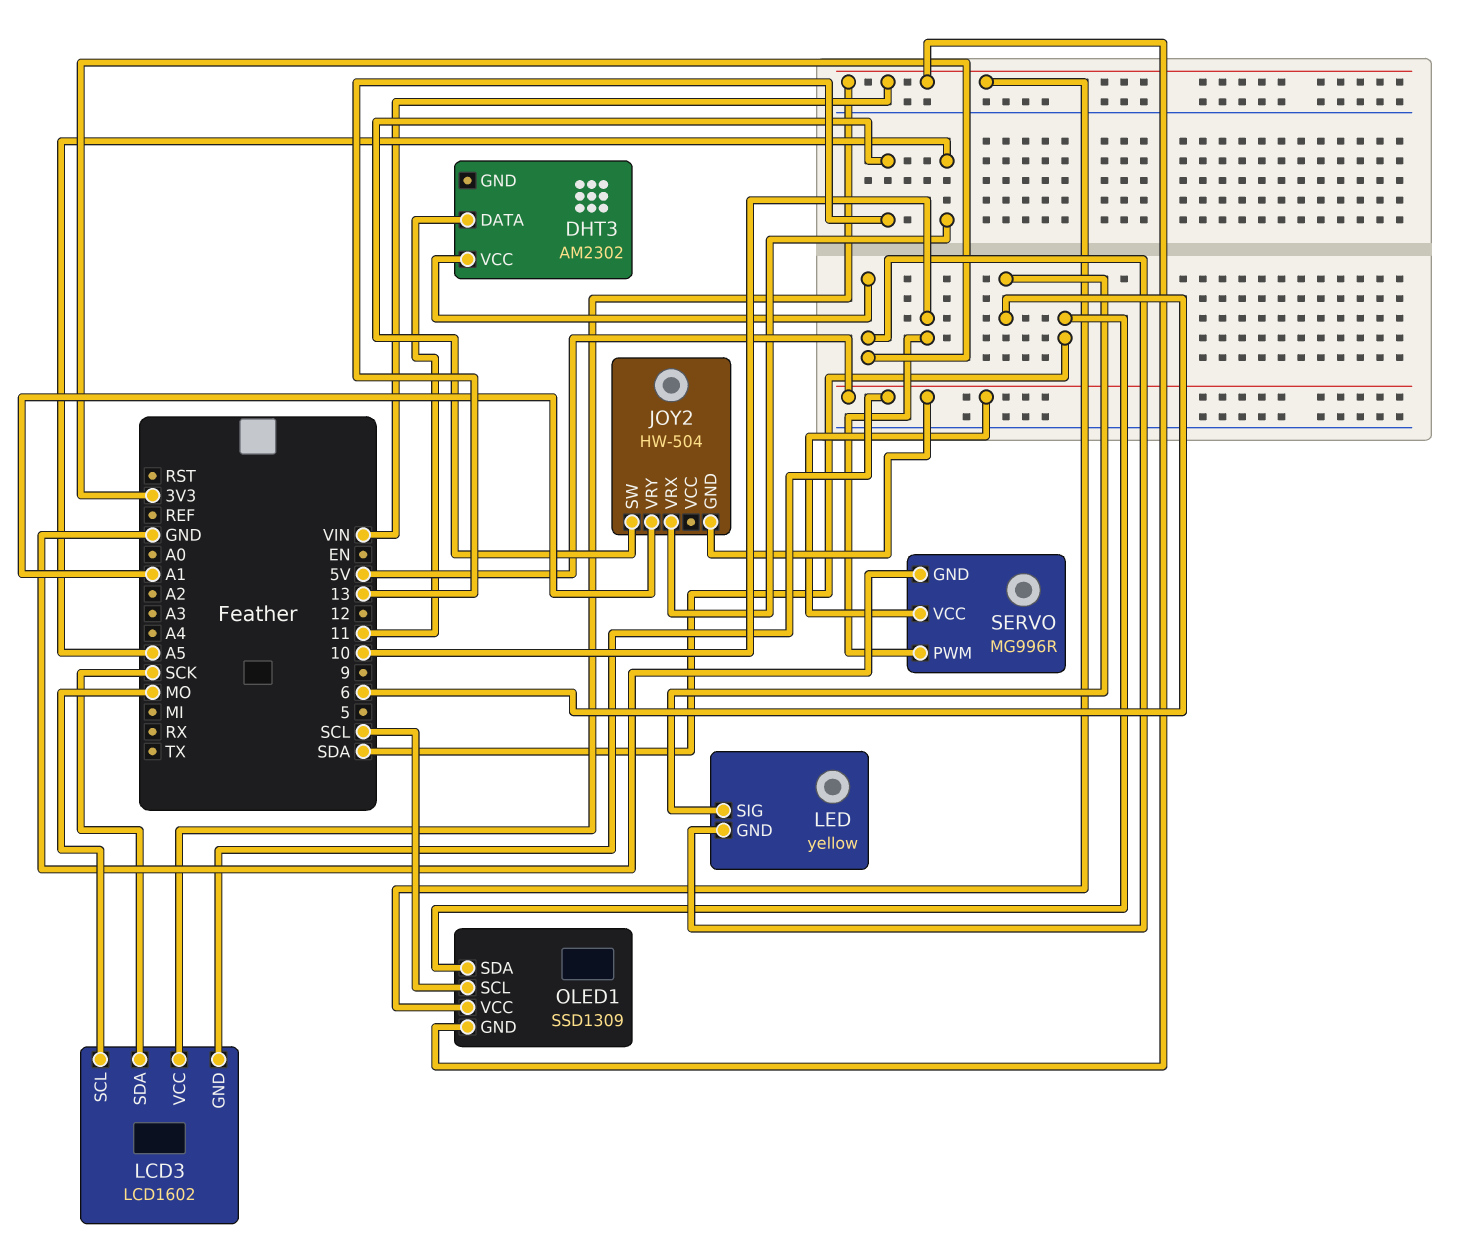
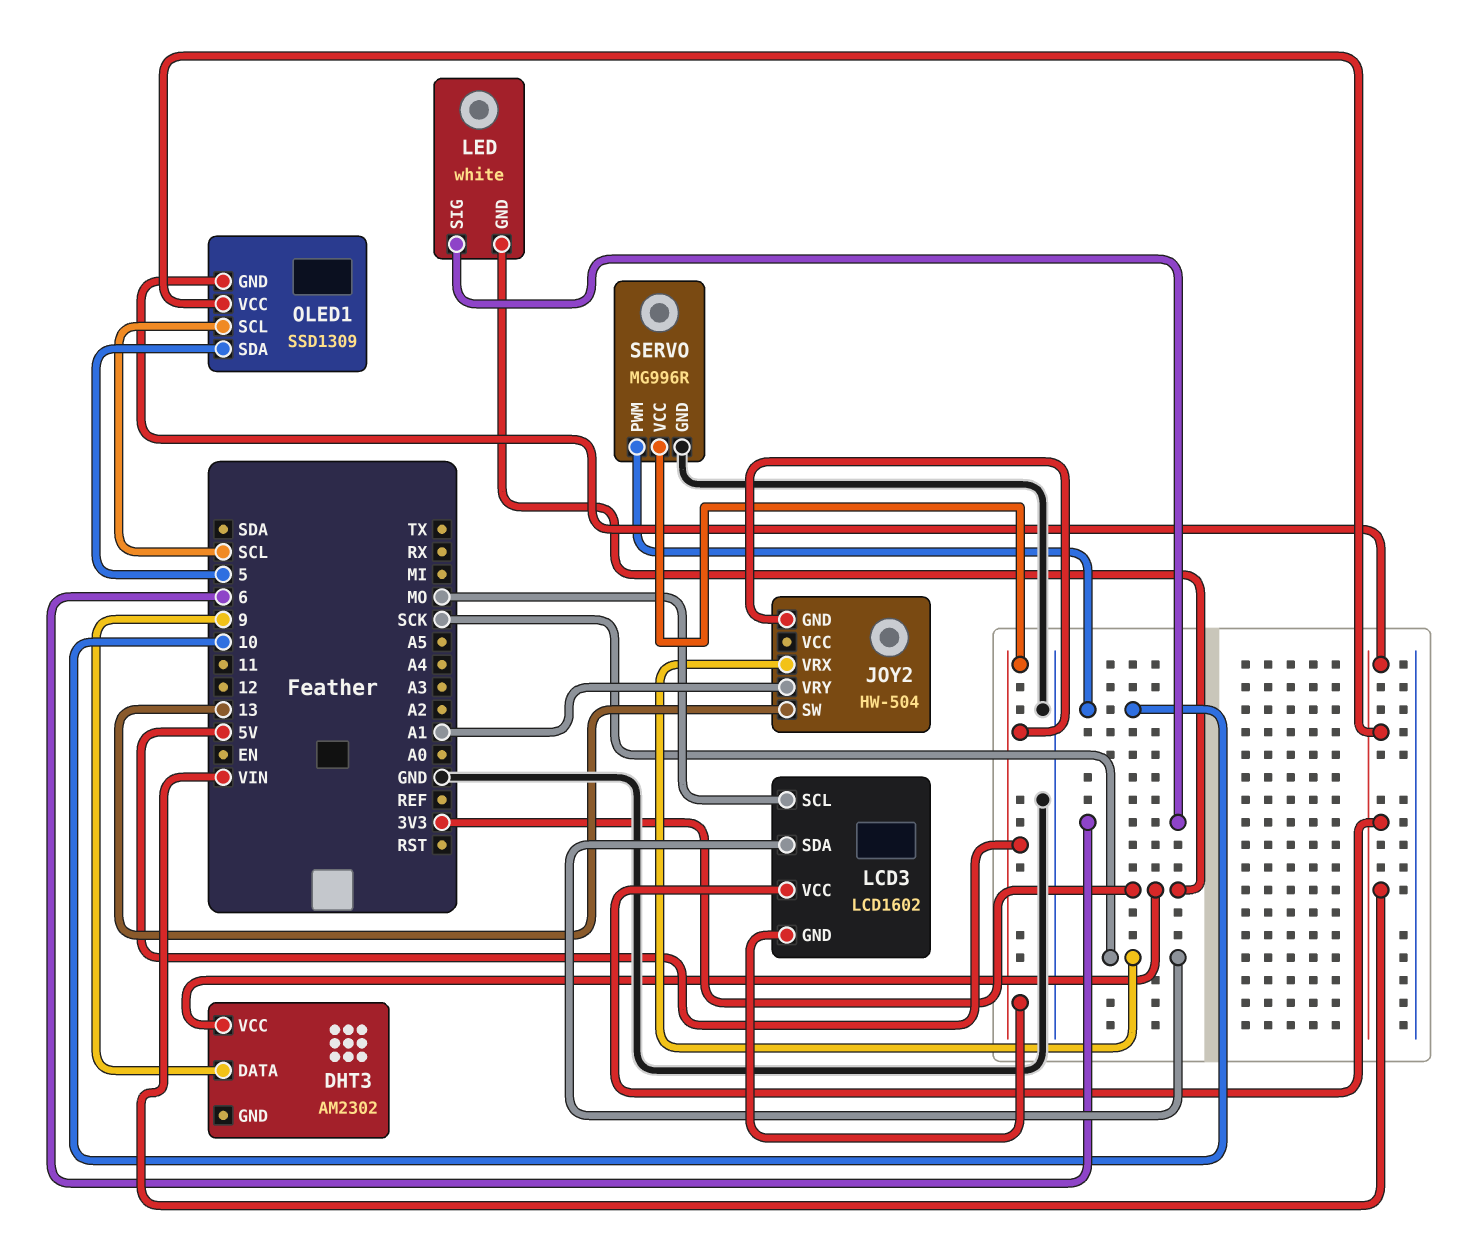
DHT3 pin DATA: 11 -> 9
JOY2 pin VRX: A5 -> SCK
LED: yellow -> white
OLED1 pin SDA: SDA -> 5

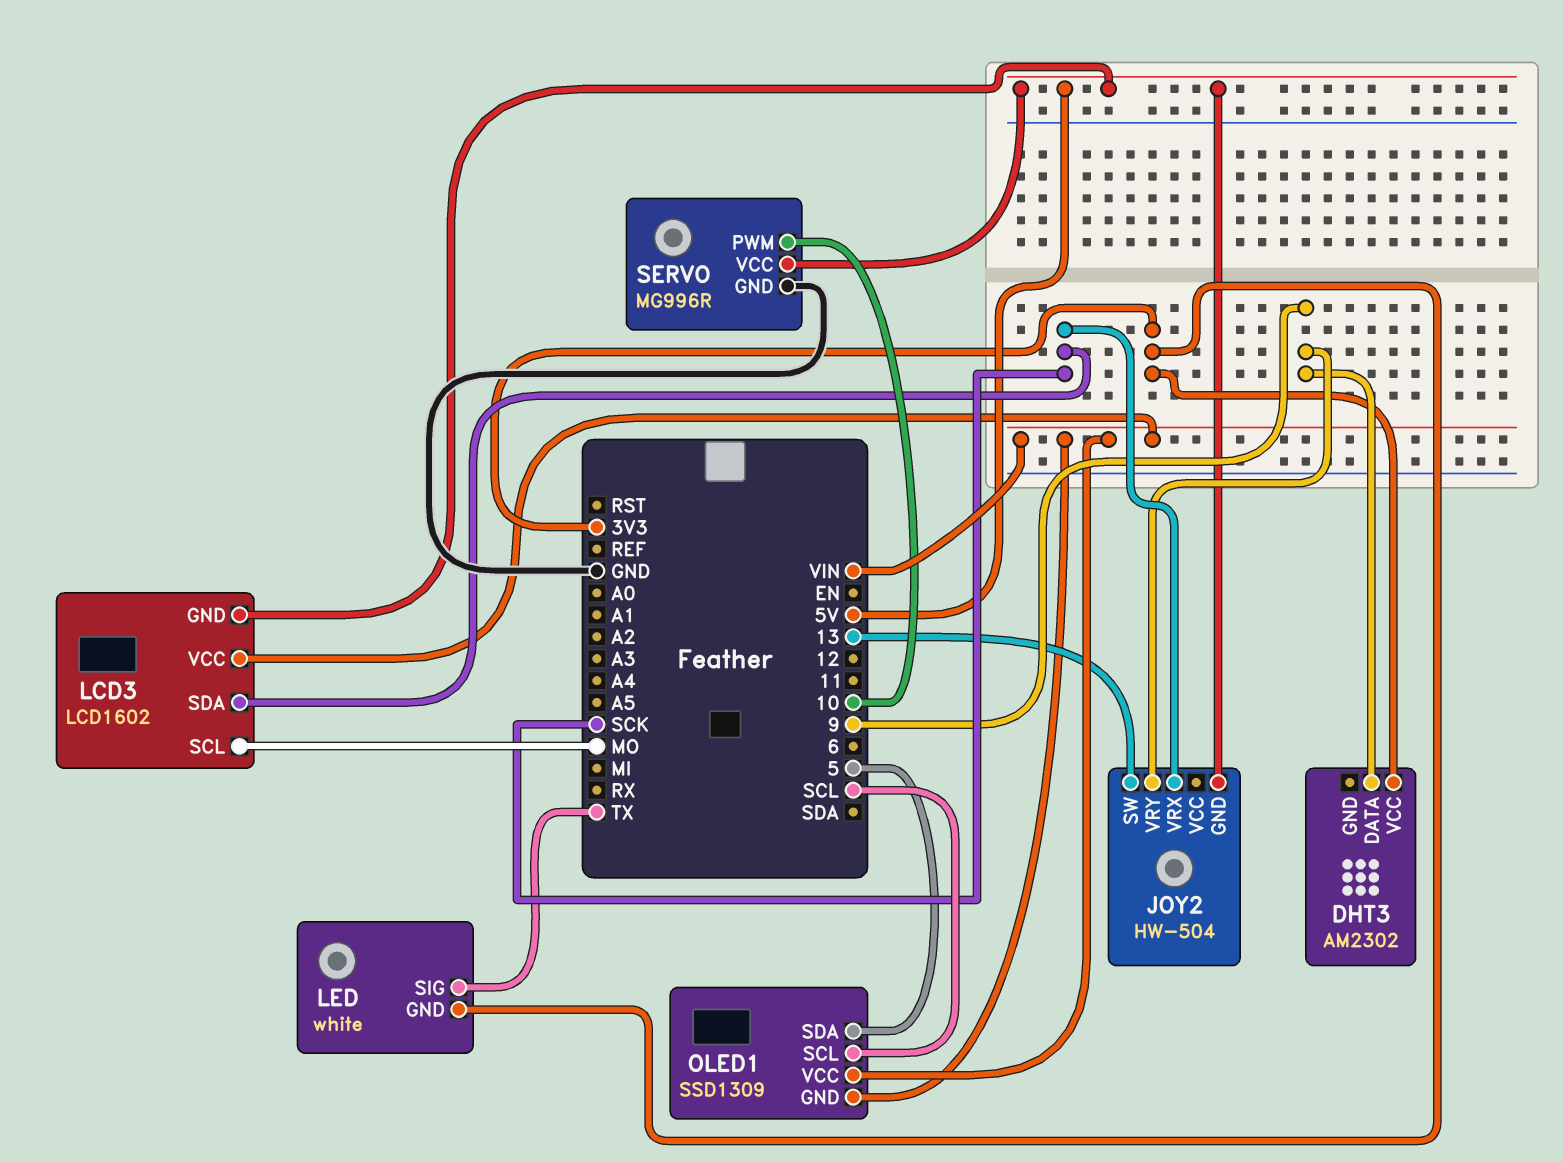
JOY2 pin VRY: A1 -> 9
LED pin SIG: 6 -> TX

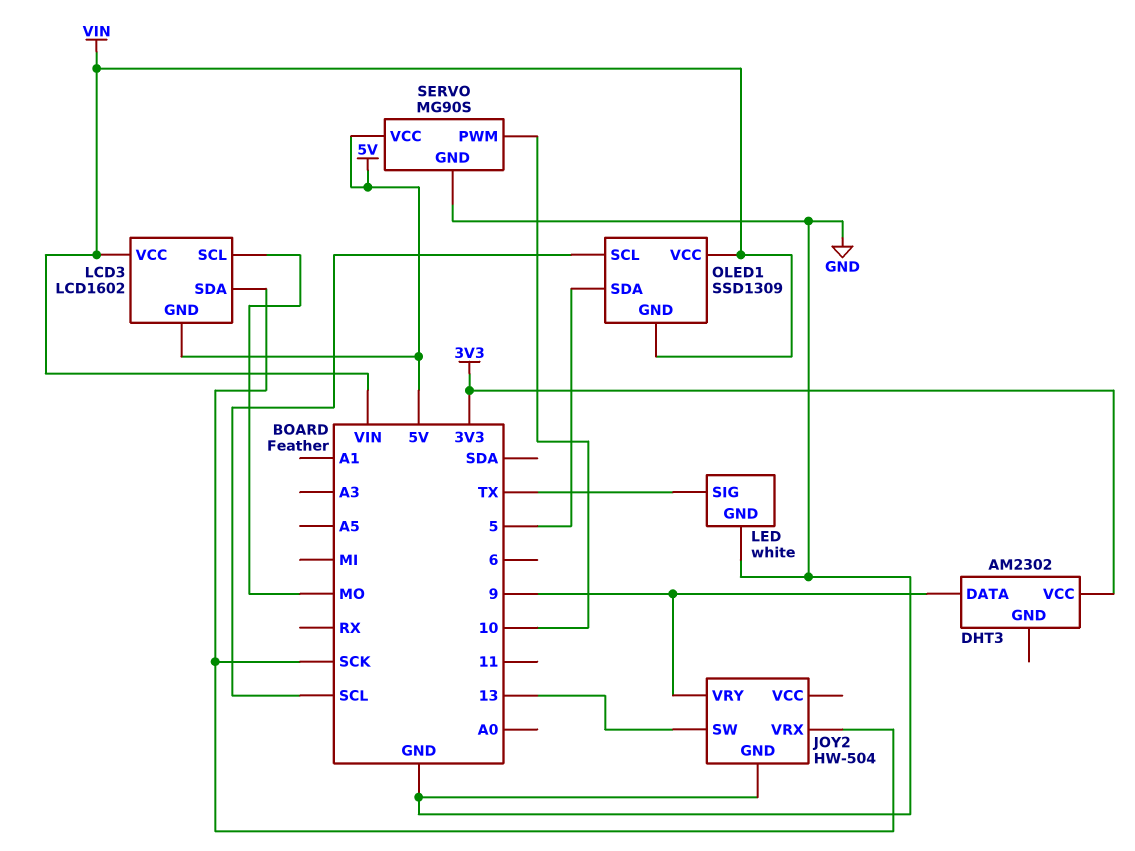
JOY2 pin GND: 5V -> GND
LED pin GND: 3V3 -> GND
SERVO: MG996R -> MG90S

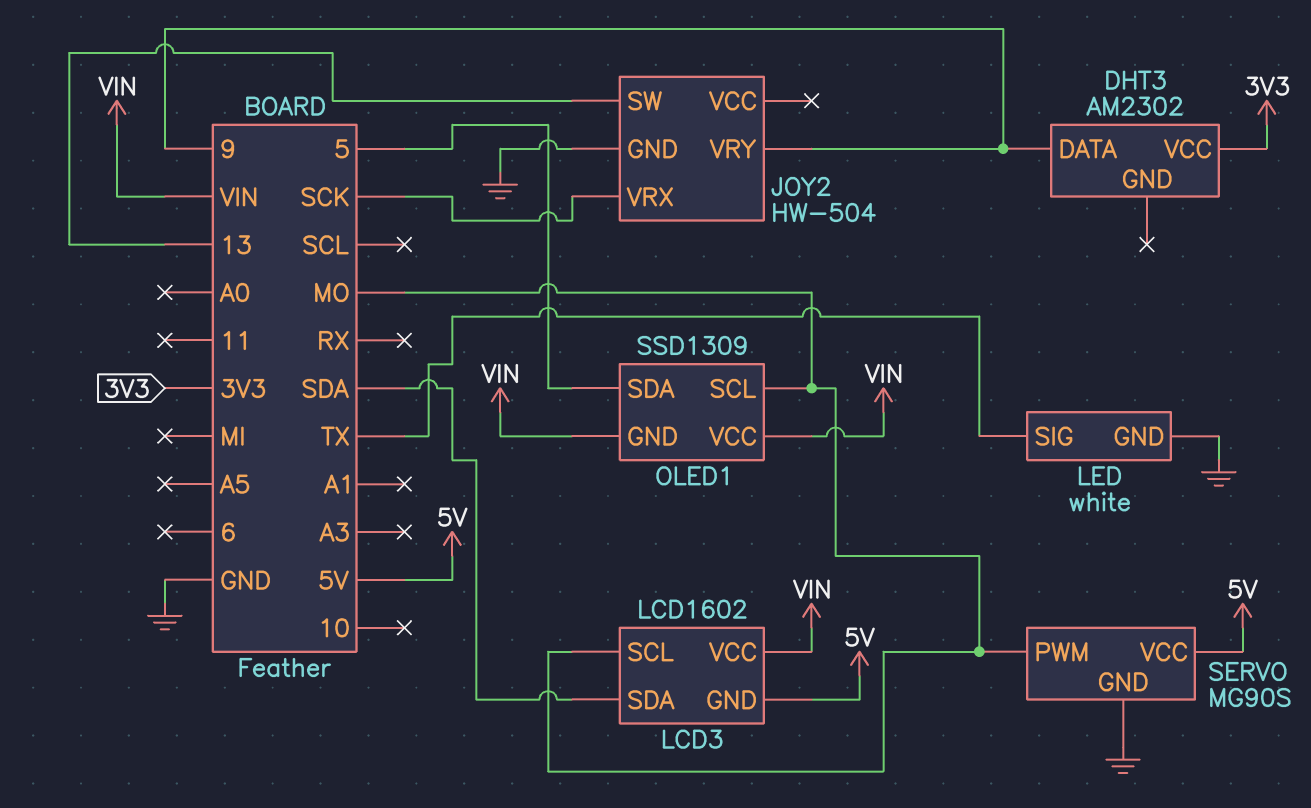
LCD3 pin SDA: SCK -> SDA
OLED1 pin SCL: SCL -> MO
SERVO pin PWM: 10 -> MO

